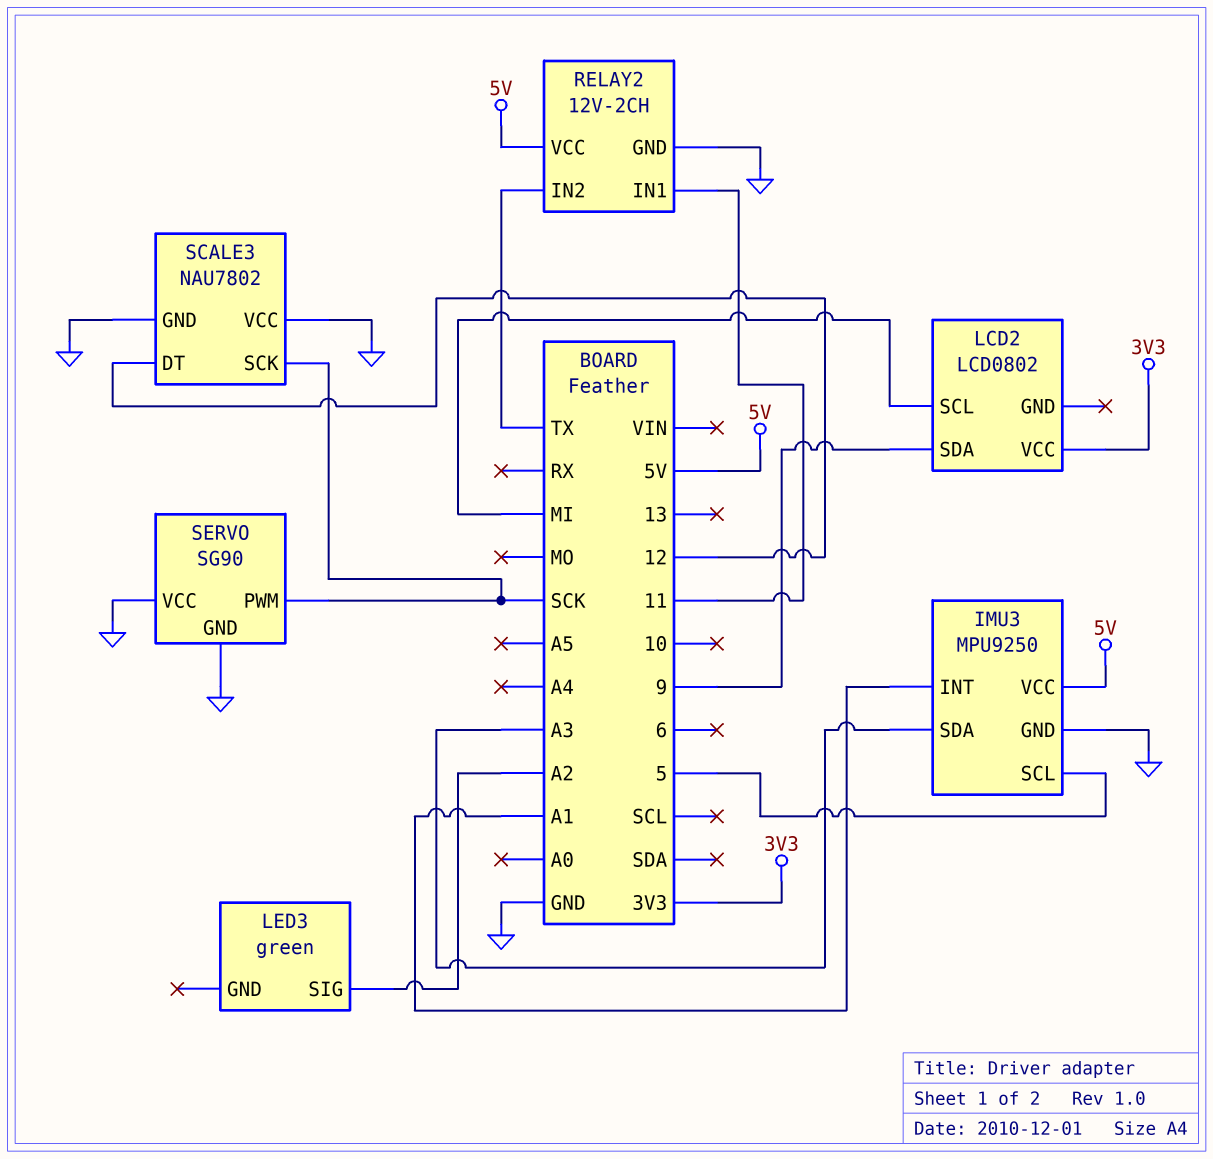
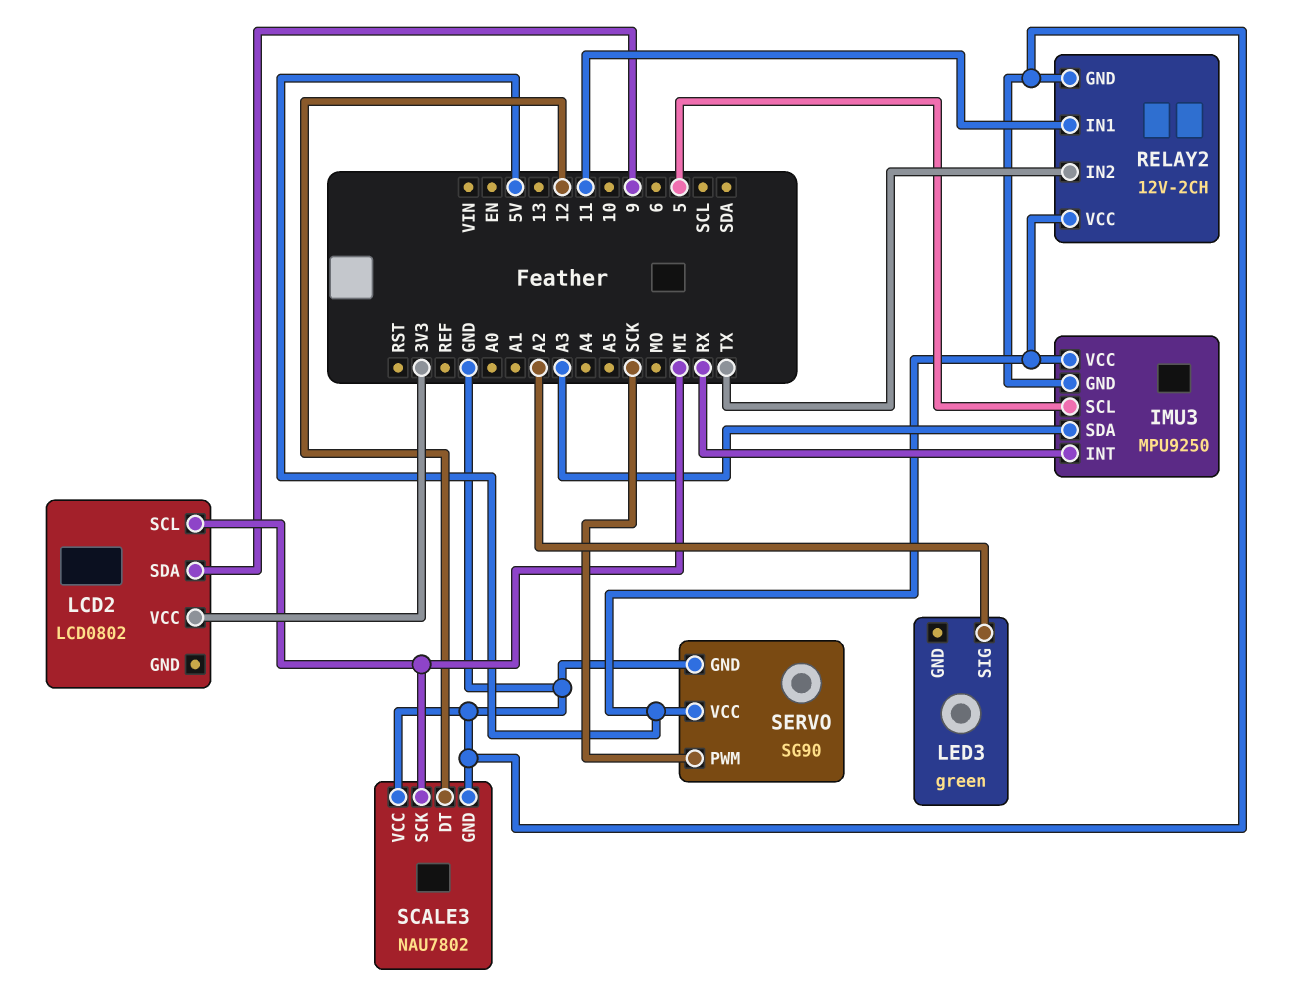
IMU3 pin INT: A1 -> RX
SCALE3 pin SCK: SCK -> MI
SERVO pin VCC: GND -> 5V

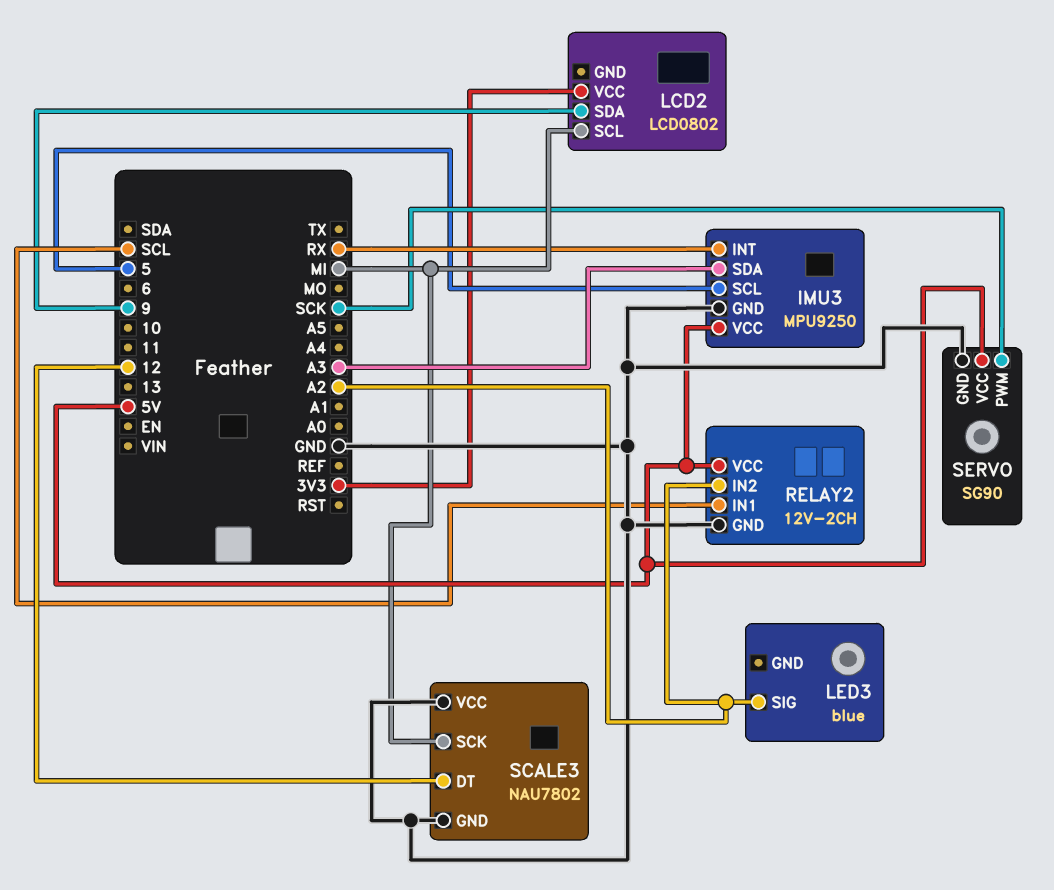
LED3: green -> blue
RELAY2 pin IN1: 11 -> SCL
RELAY2 pin IN2: TX -> A2

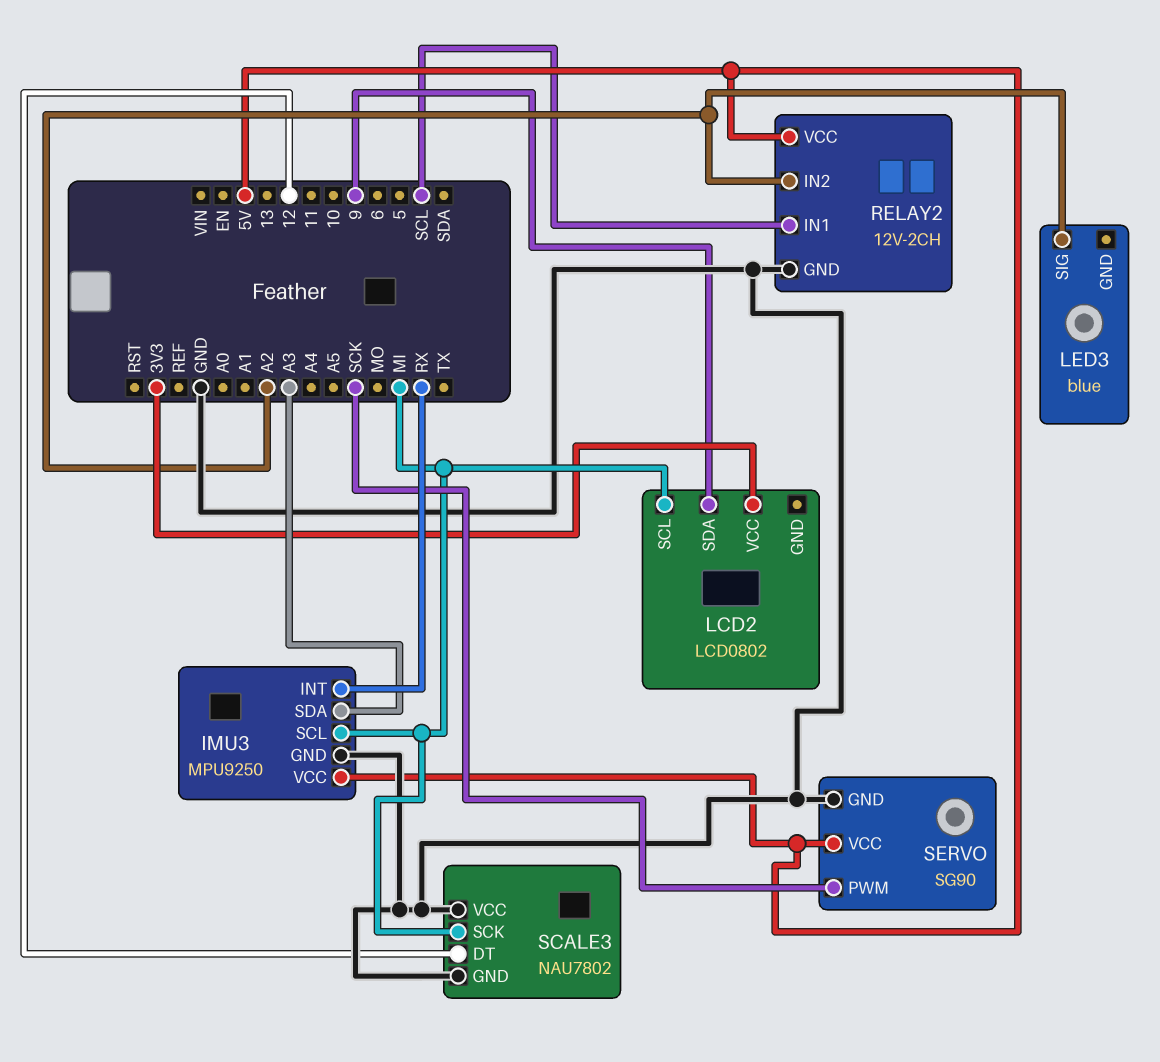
IMU3 pin SCL: 5 -> MI

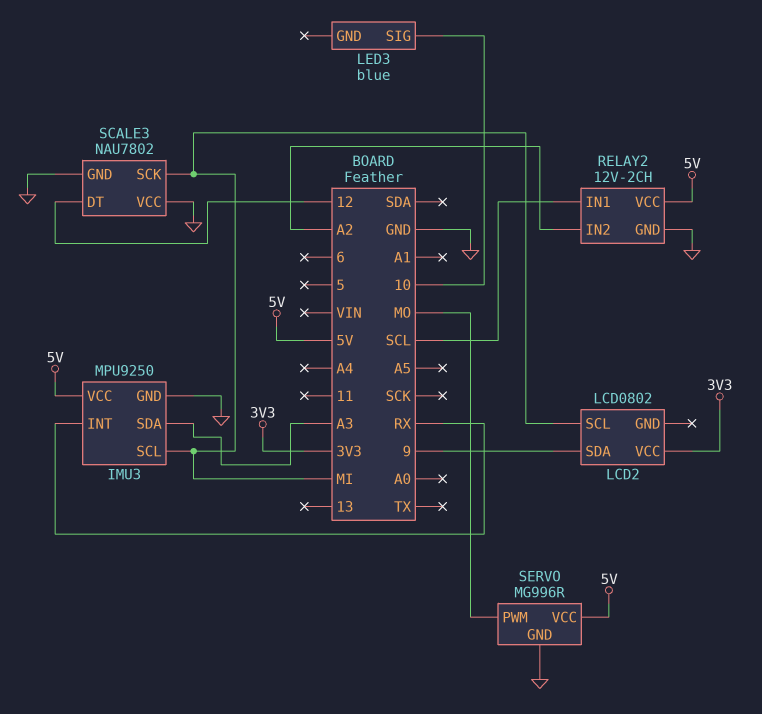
LED3 pin SIG: A2 -> 10
SERVO: SG90 -> MG996R
SERVO pin PWM: SCK -> MO

